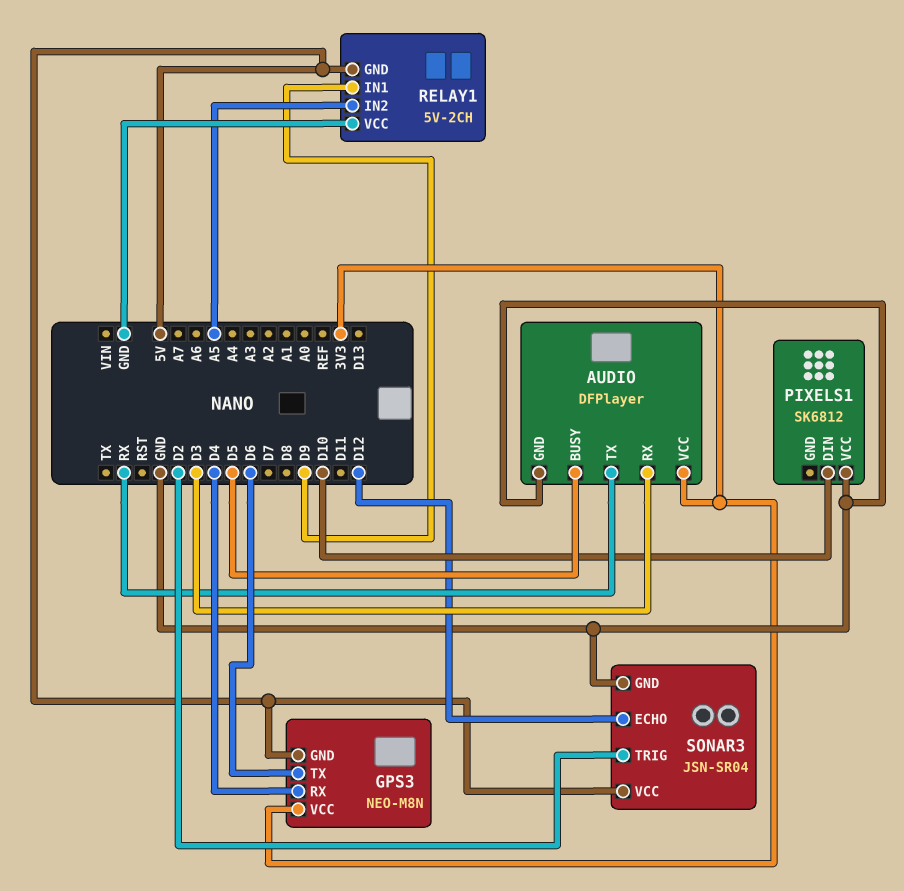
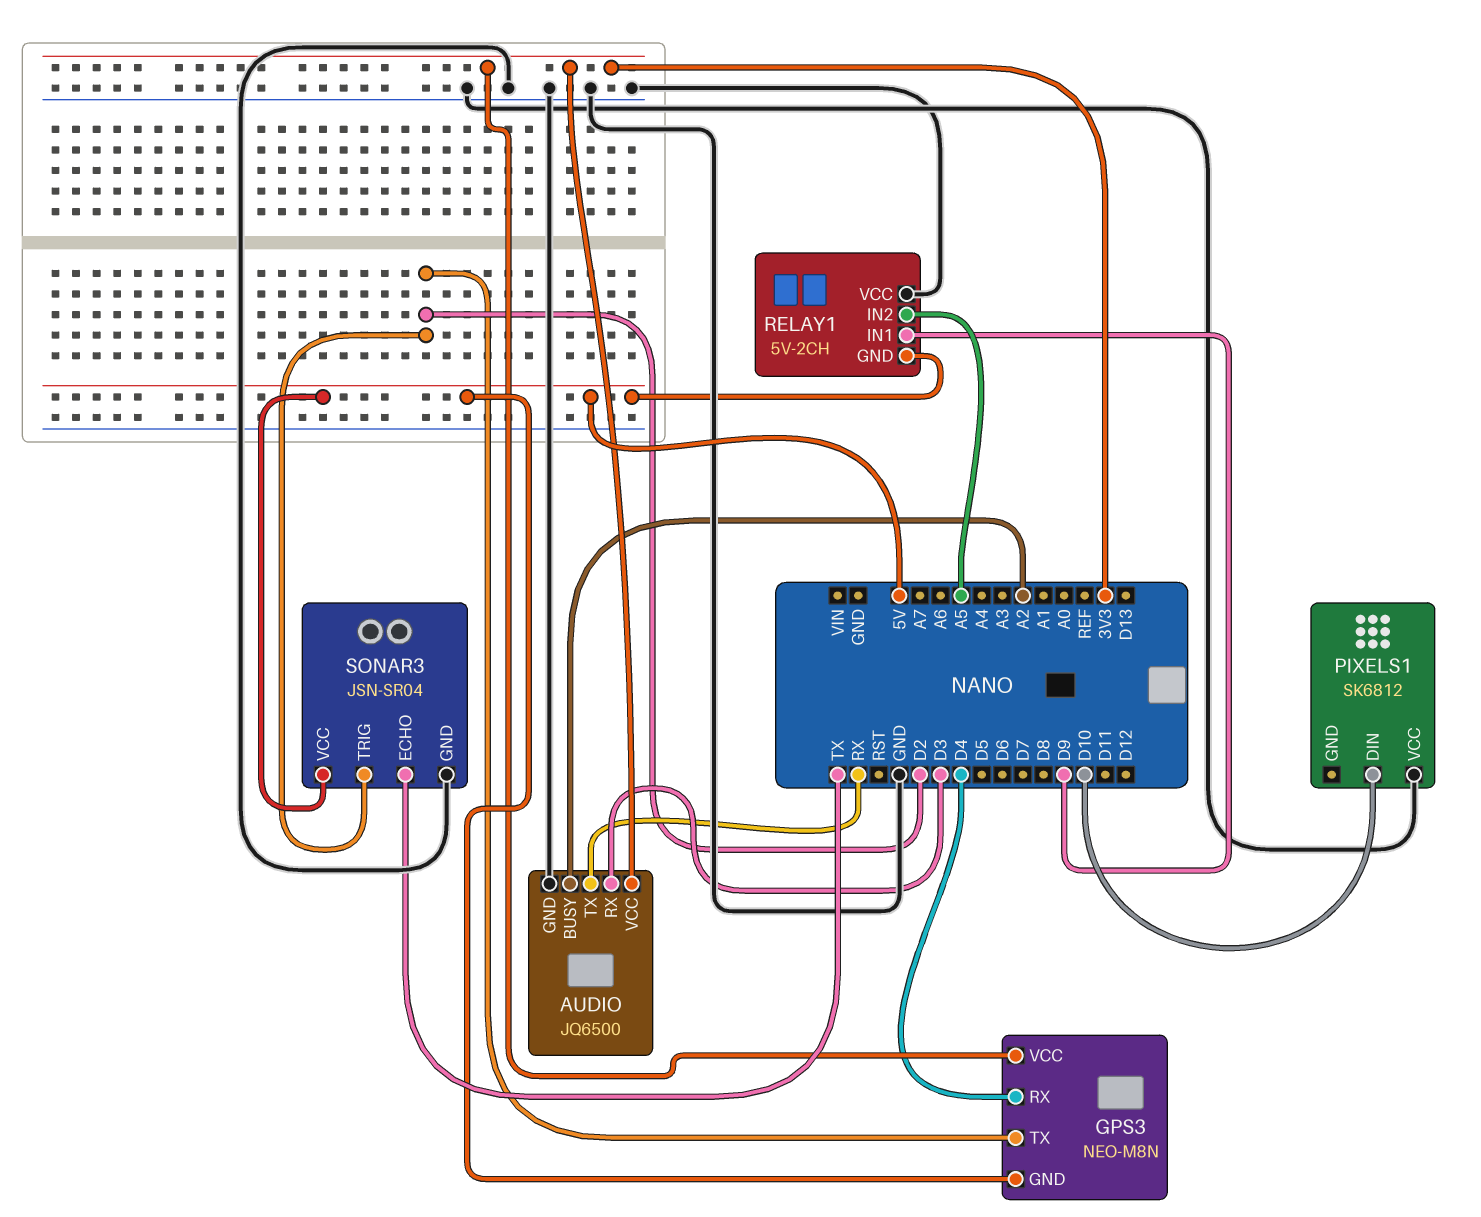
AUDIO: DFPlayer -> JQ6500
AUDIO pin BUSY: D5 -> A2
GPS3 pin TX: D6 -> D2
SONAR3 pin ECHO: D12 -> TX

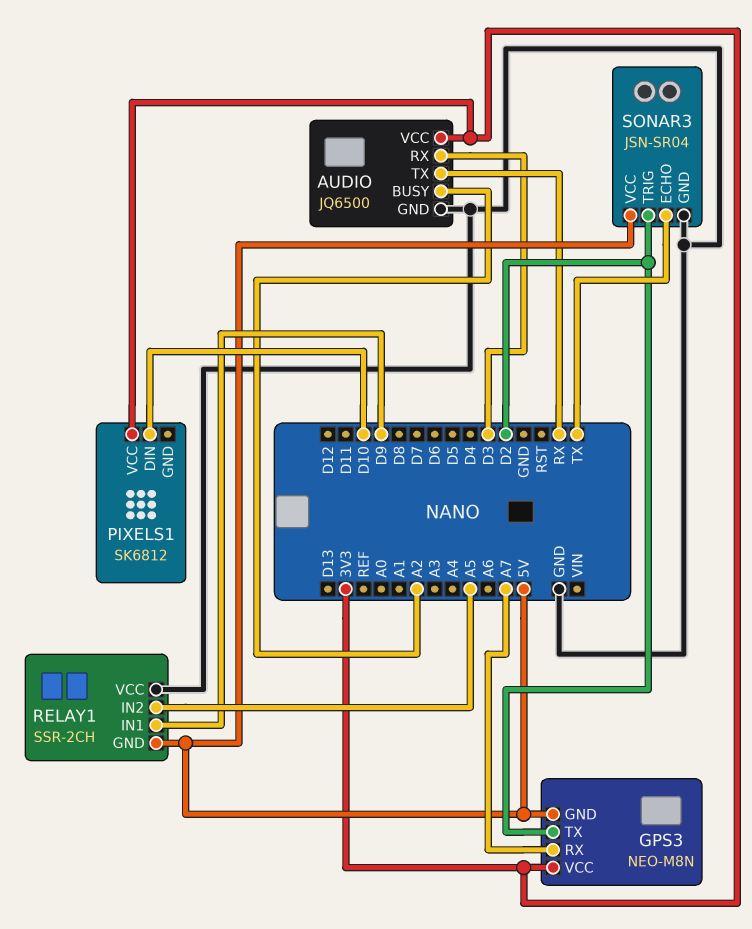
GPS3 pin RX: D4 -> A7
PIXELS1 pin VCC: GND -> 3V3
RELAY1: 5V-2CH -> SSR-2CH

